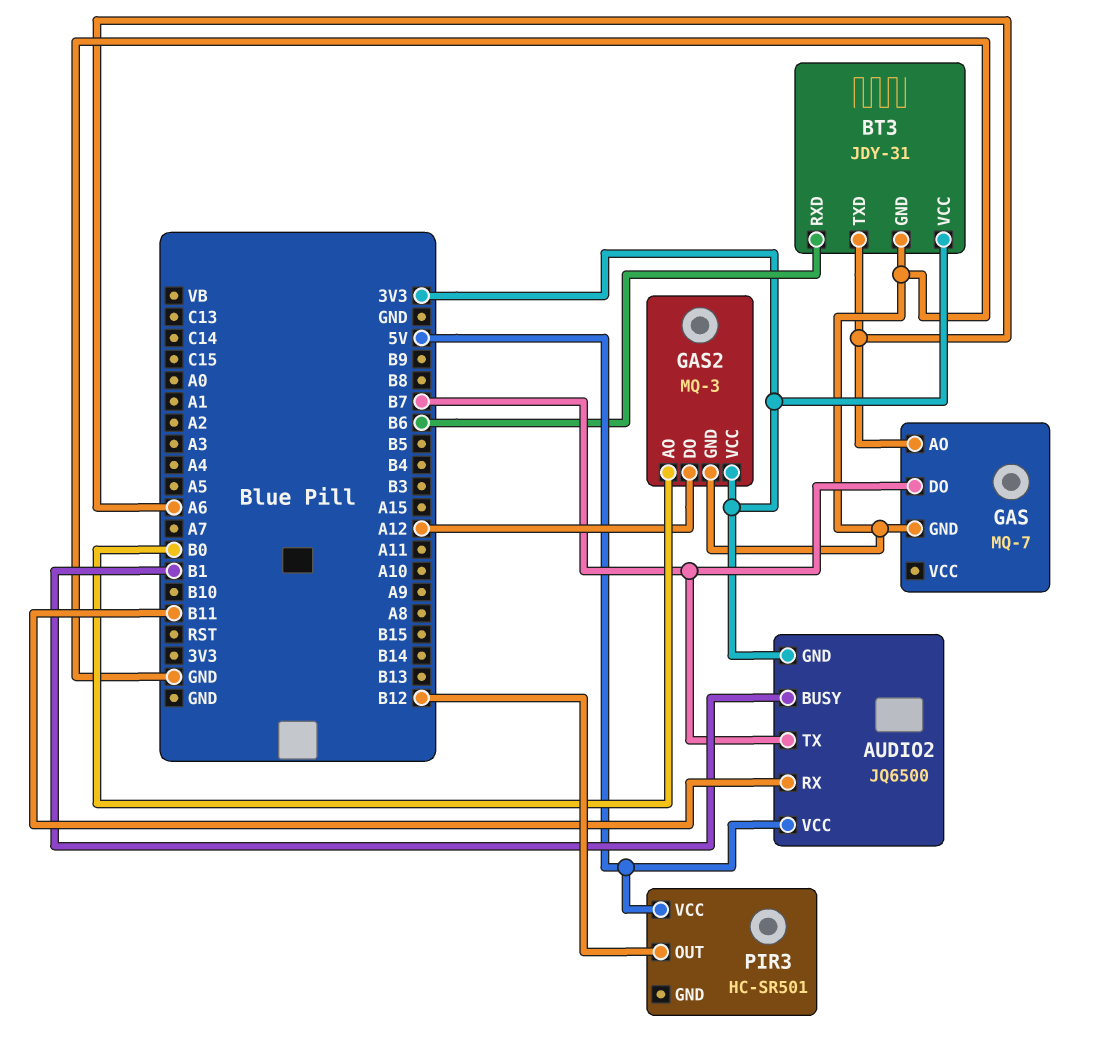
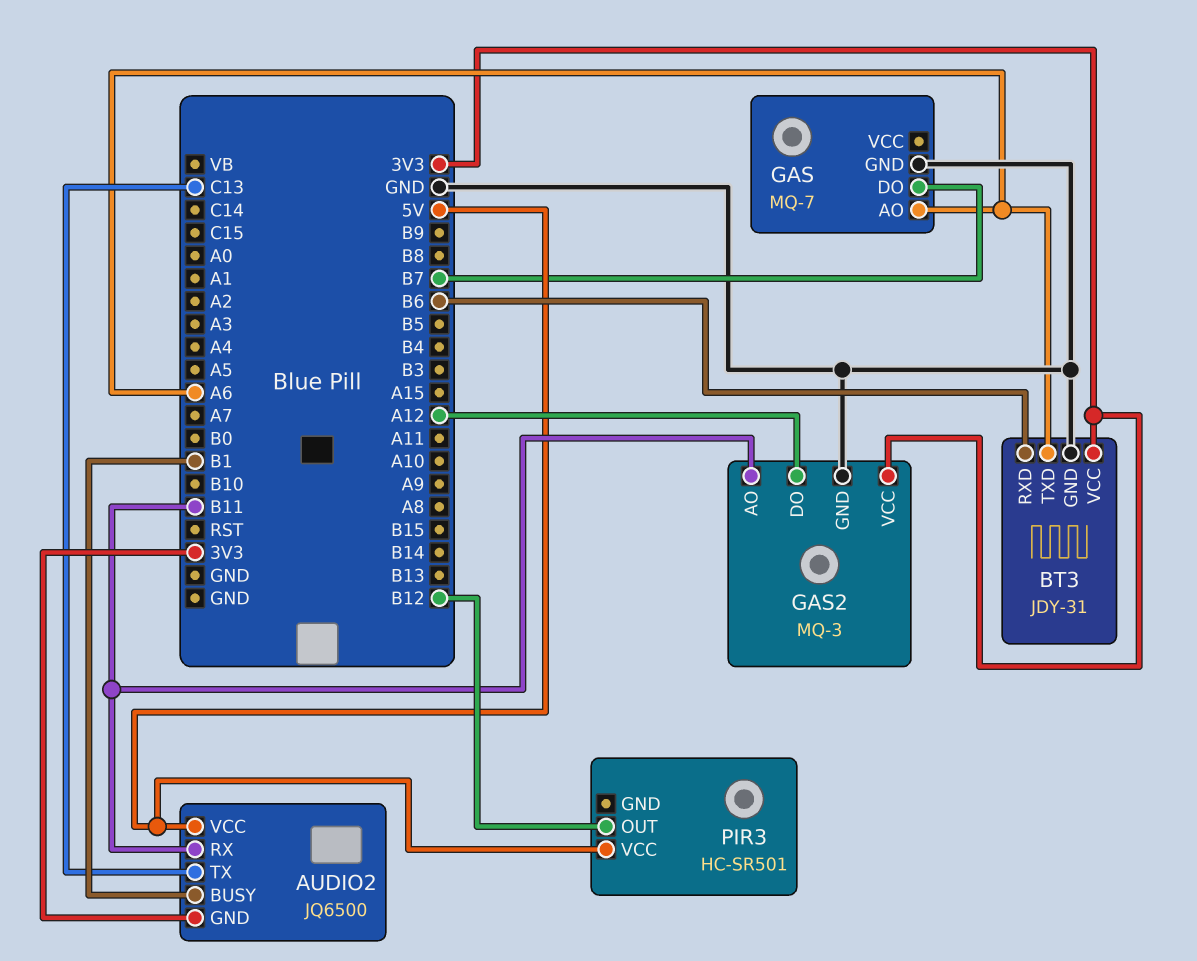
AUDIO2 pin TX: B7 -> C13
GAS2 pin AO: B0 -> B11

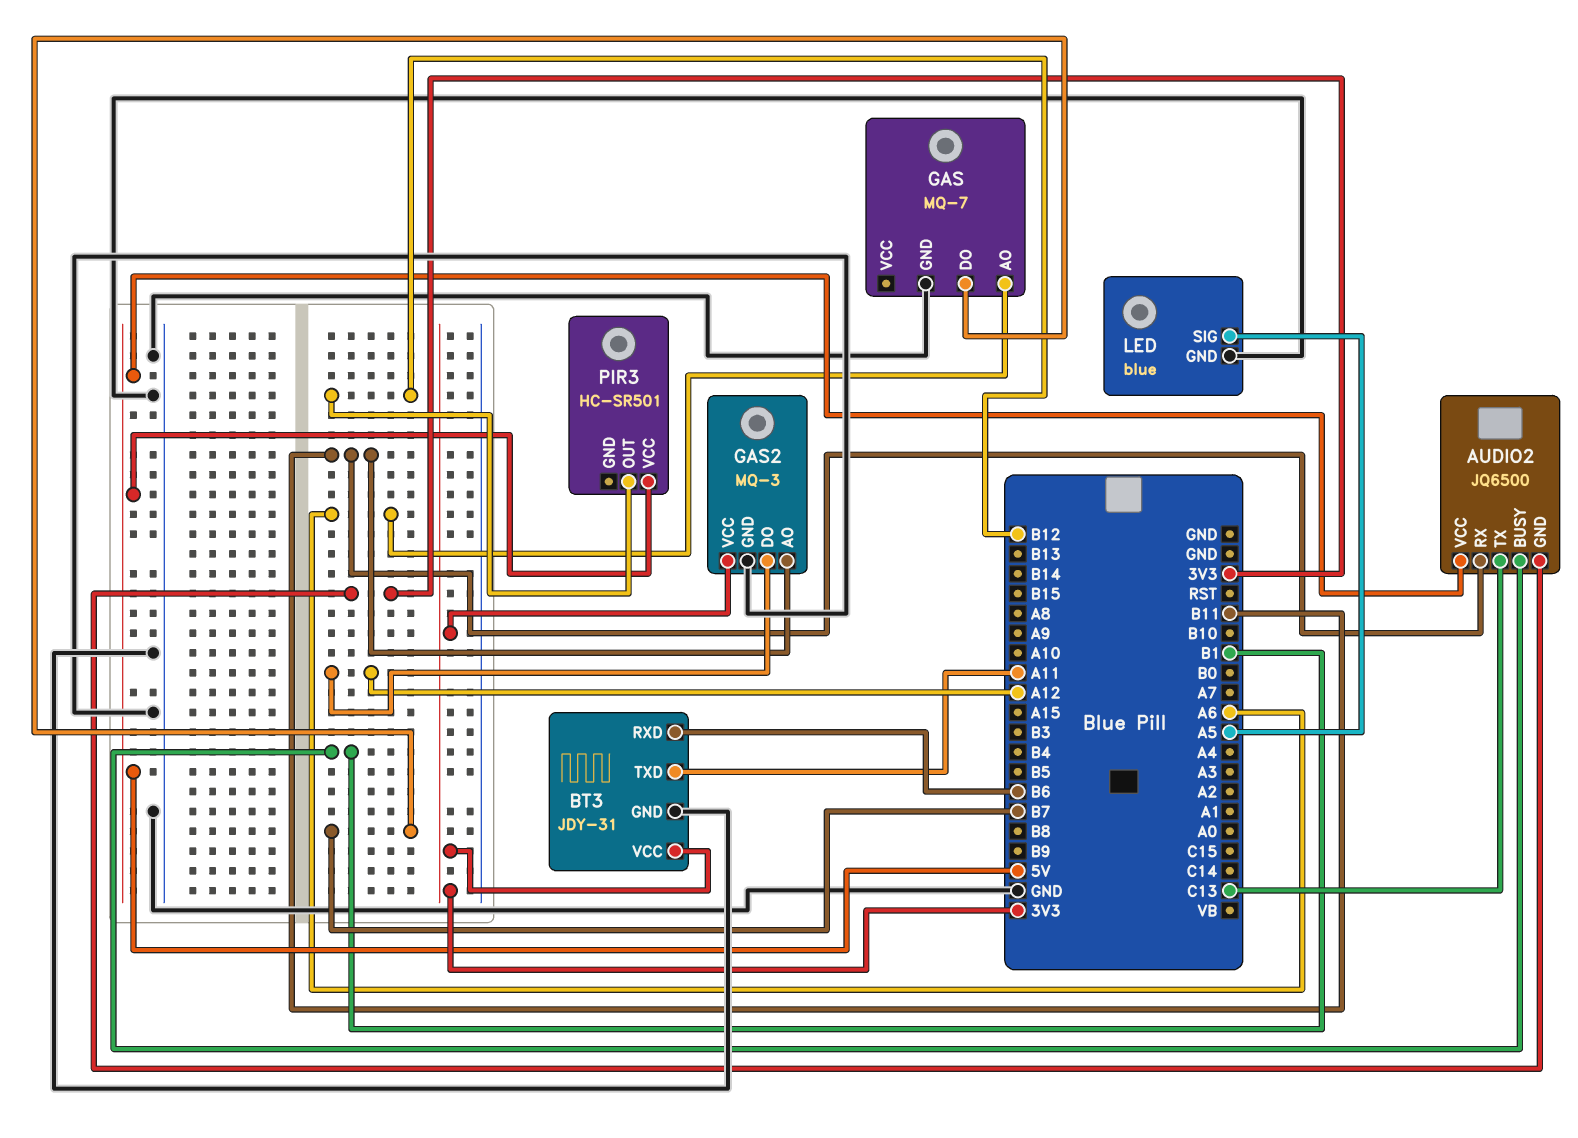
BT3 pin TXD: A6 -> A11
LED: none -> blue
LED pin GND: none -> GND
LED pin SIG: none -> A5

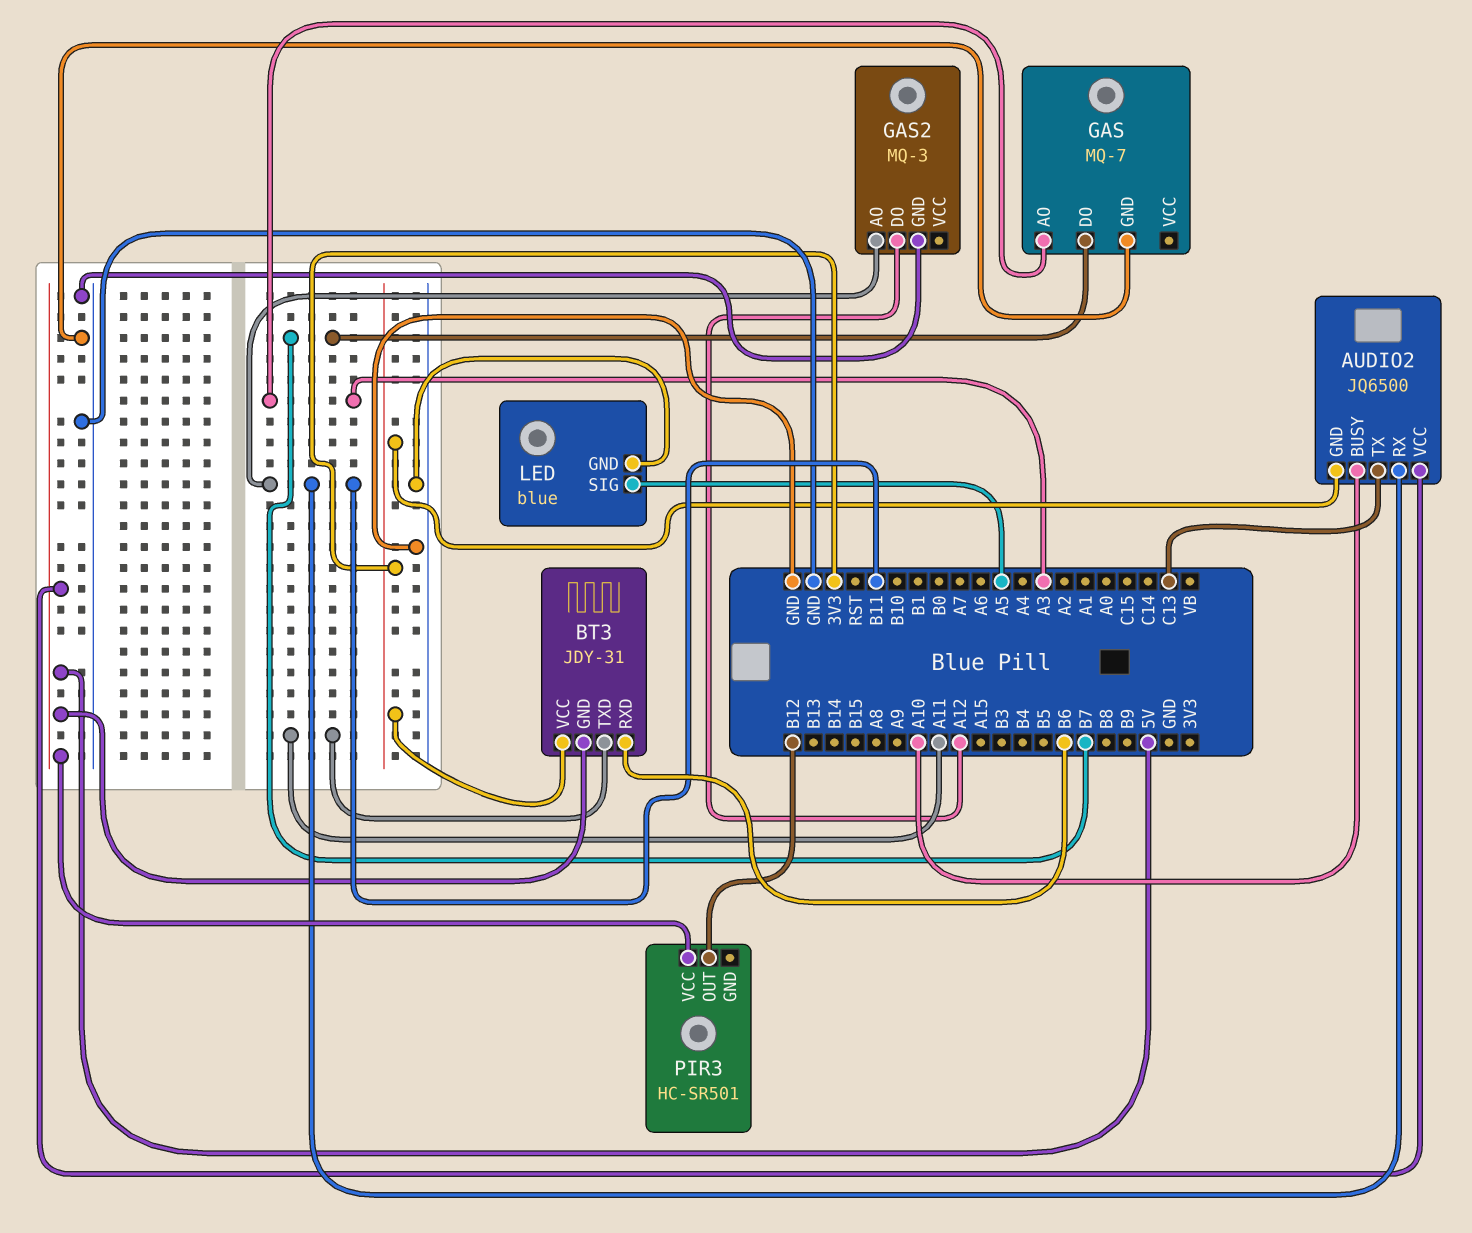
AUDIO2 pin BUSY: B1 -> A10
BT3 pin GND: GND -> 5V
GAS pin AO: A6 -> A3
GAS2 pin VCC: 3V3 -> none

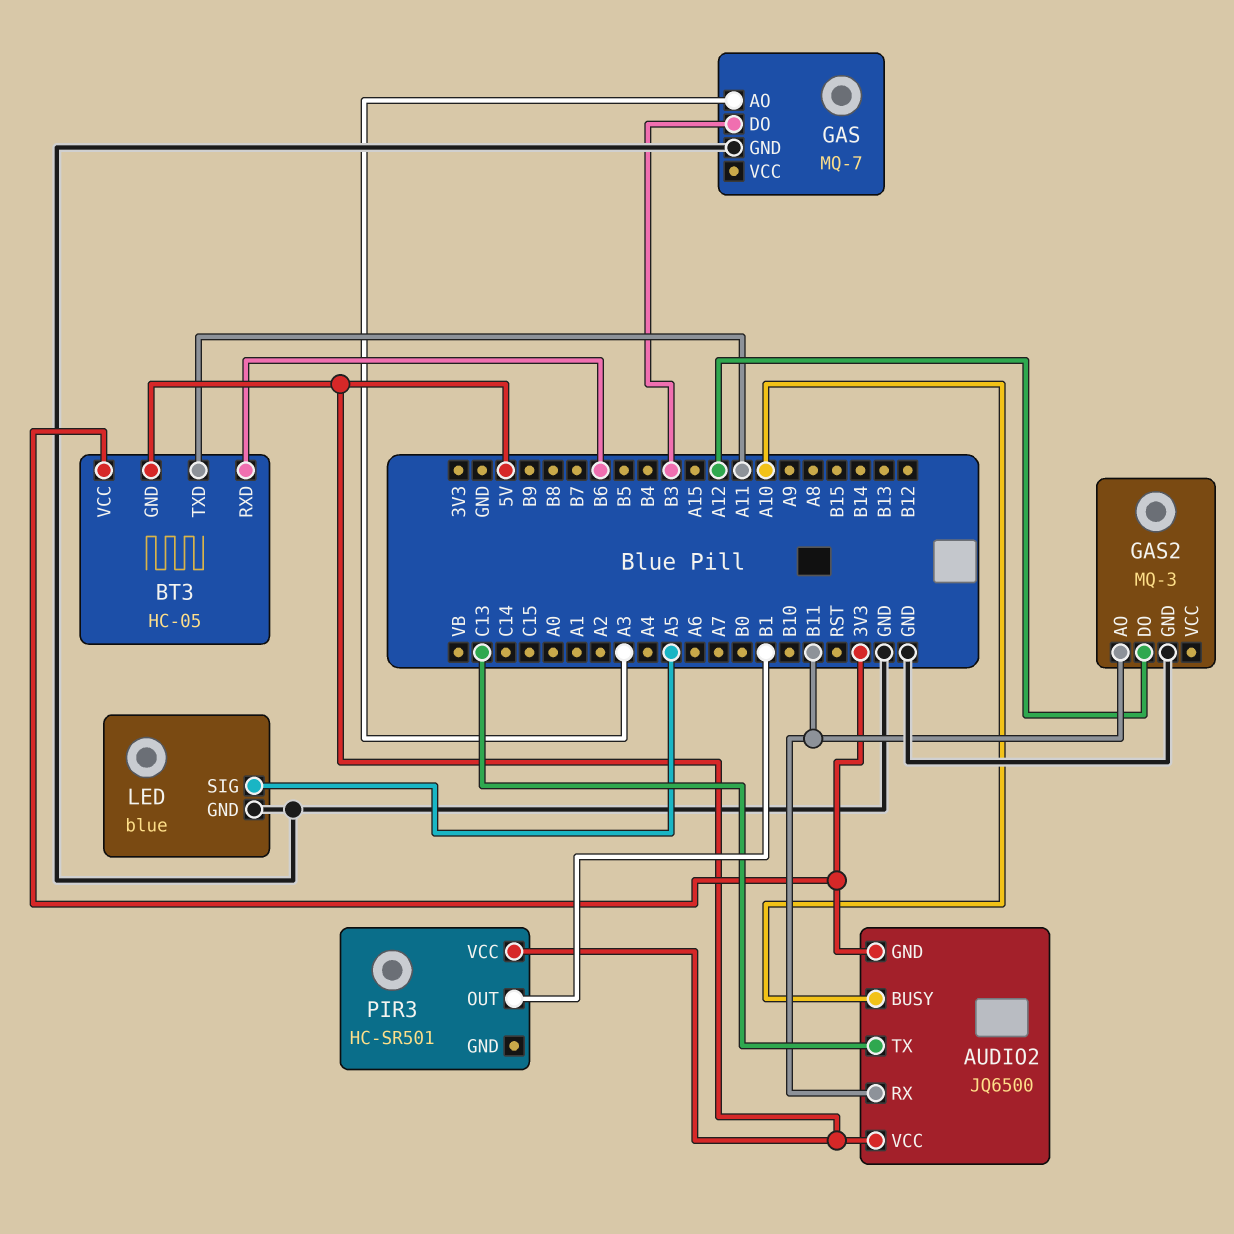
BT3: JDY-31 -> HC-05
GAS pin DO: B7 -> B3
PIR3 pin OUT: B12 -> B1

